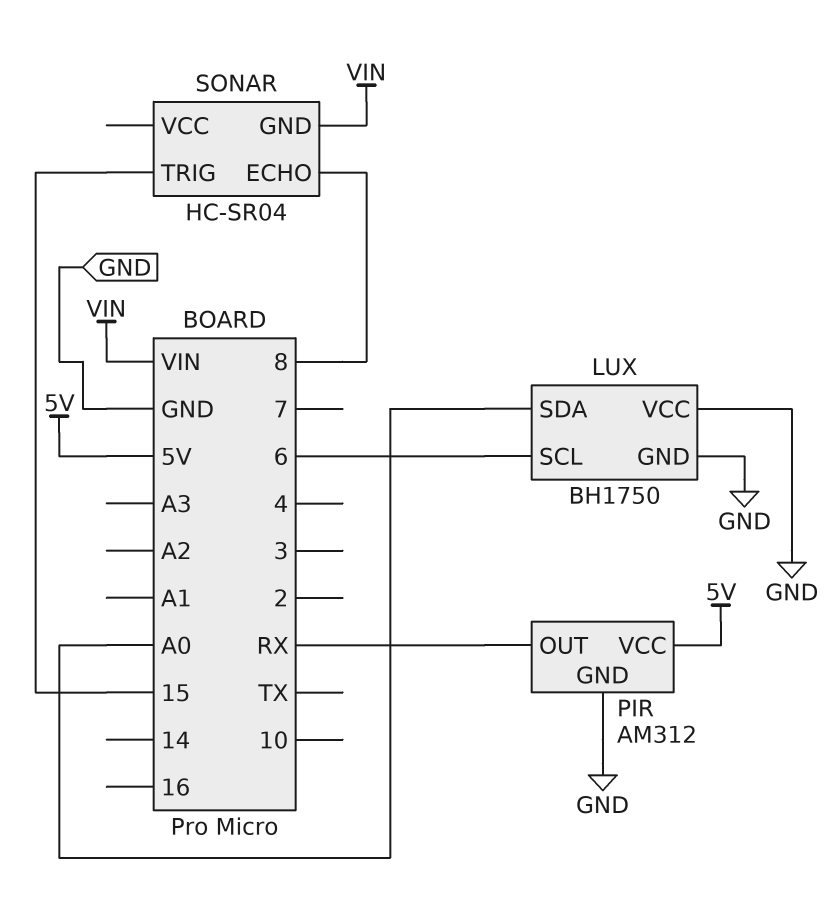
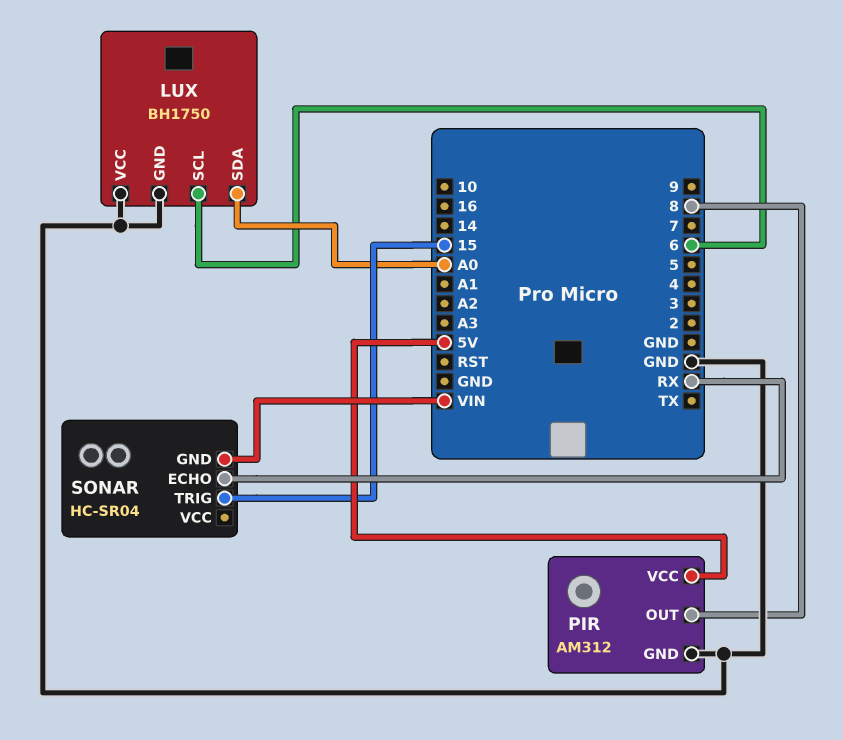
PIR pin OUT: RX -> 8
SONAR pin ECHO: 8 -> RX

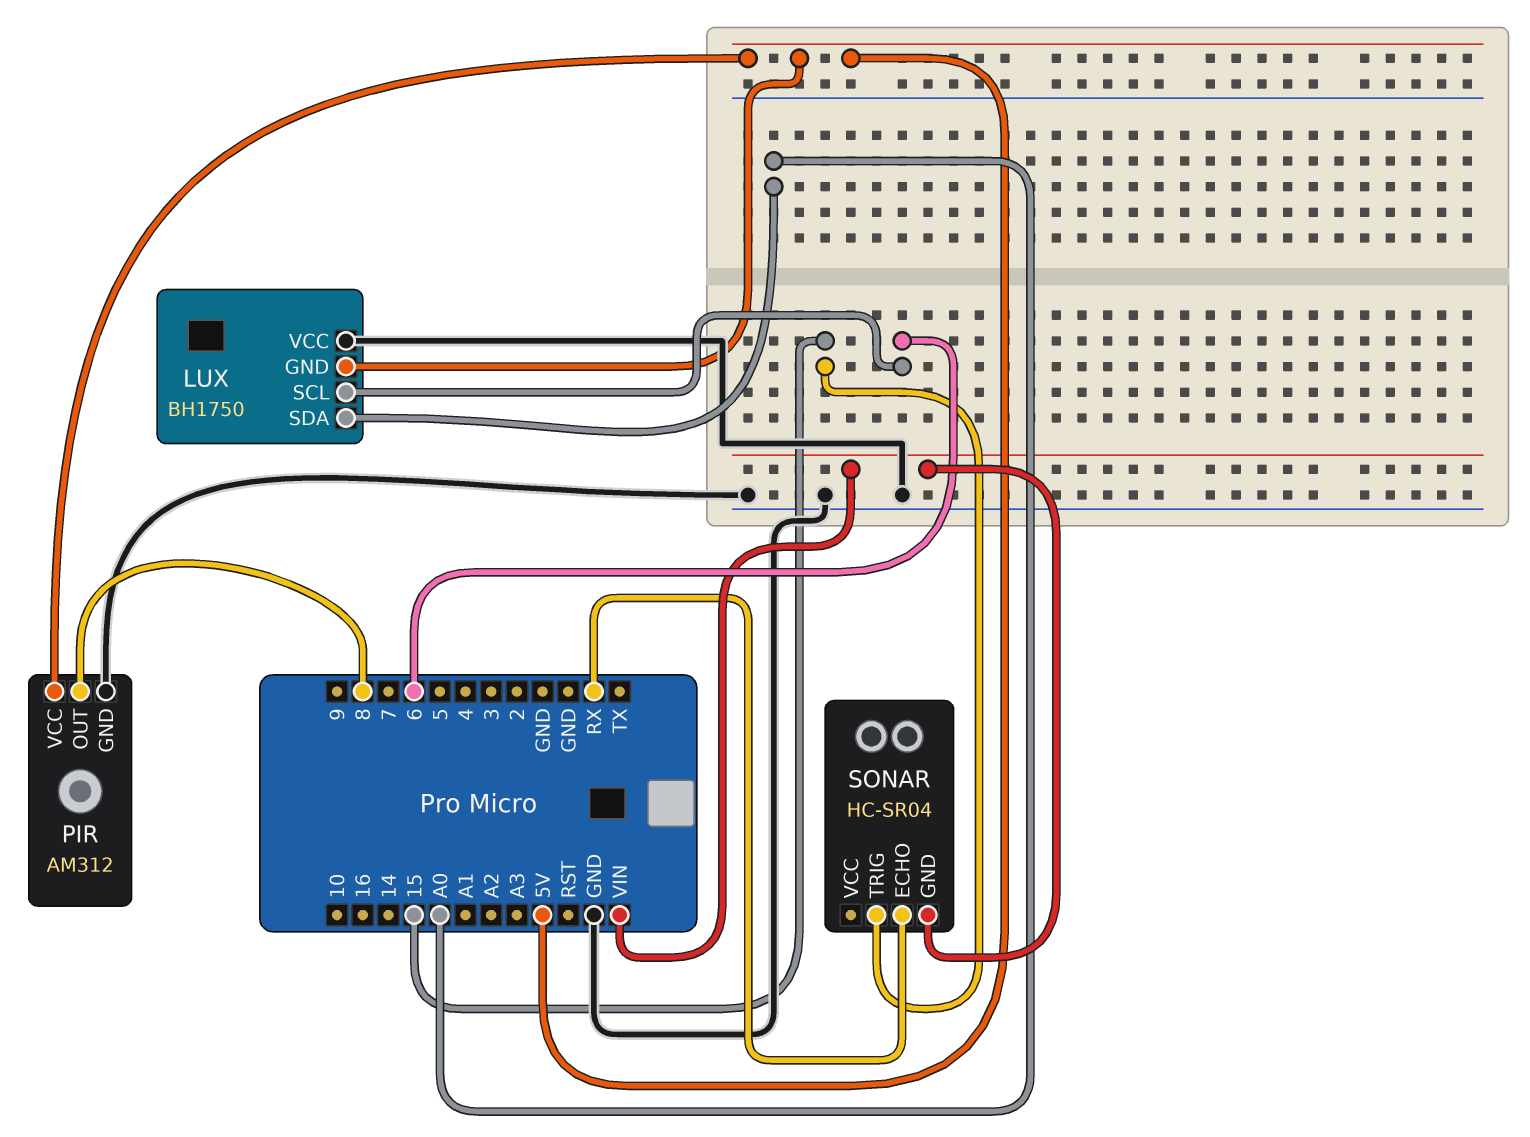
LUX pin GND: GND -> 5V

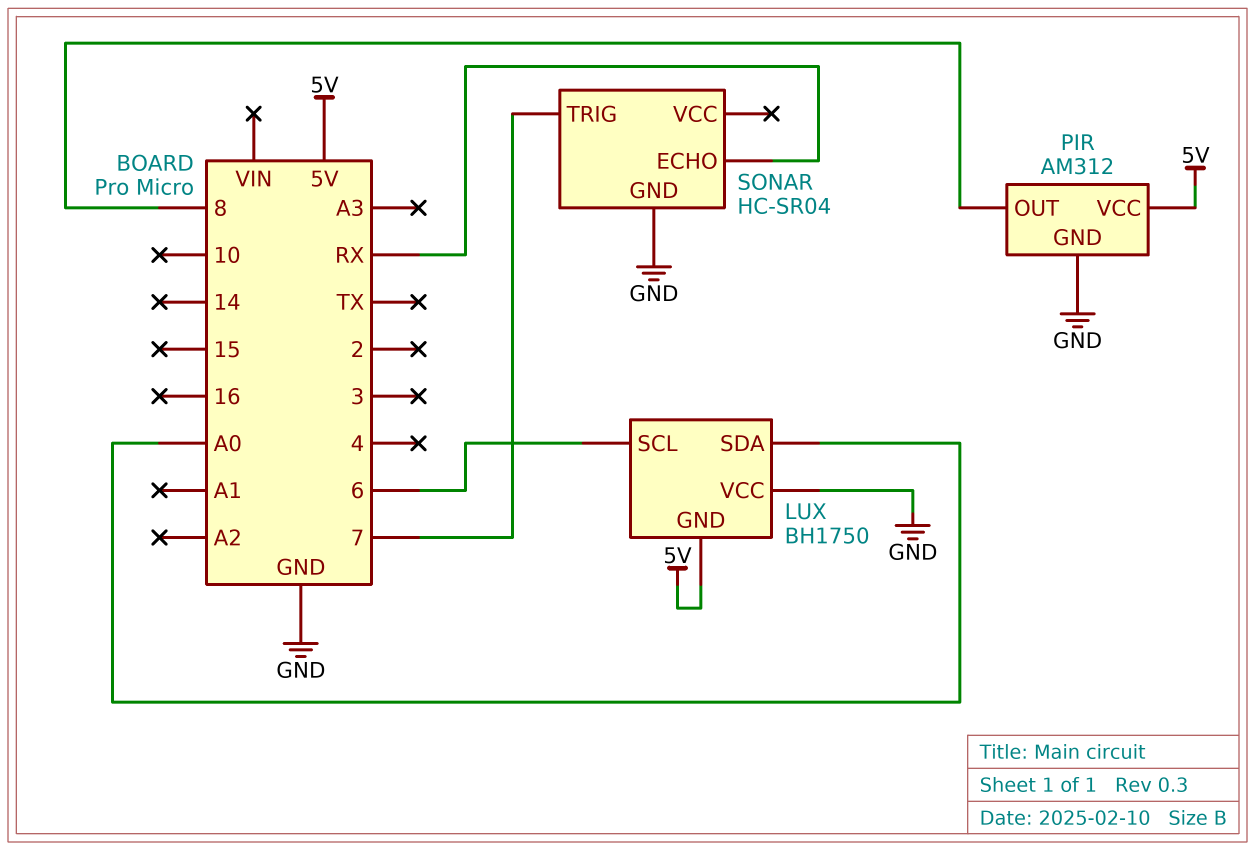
SONAR pin GND: VIN -> GND
SONAR pin TRIG: 15 -> 7

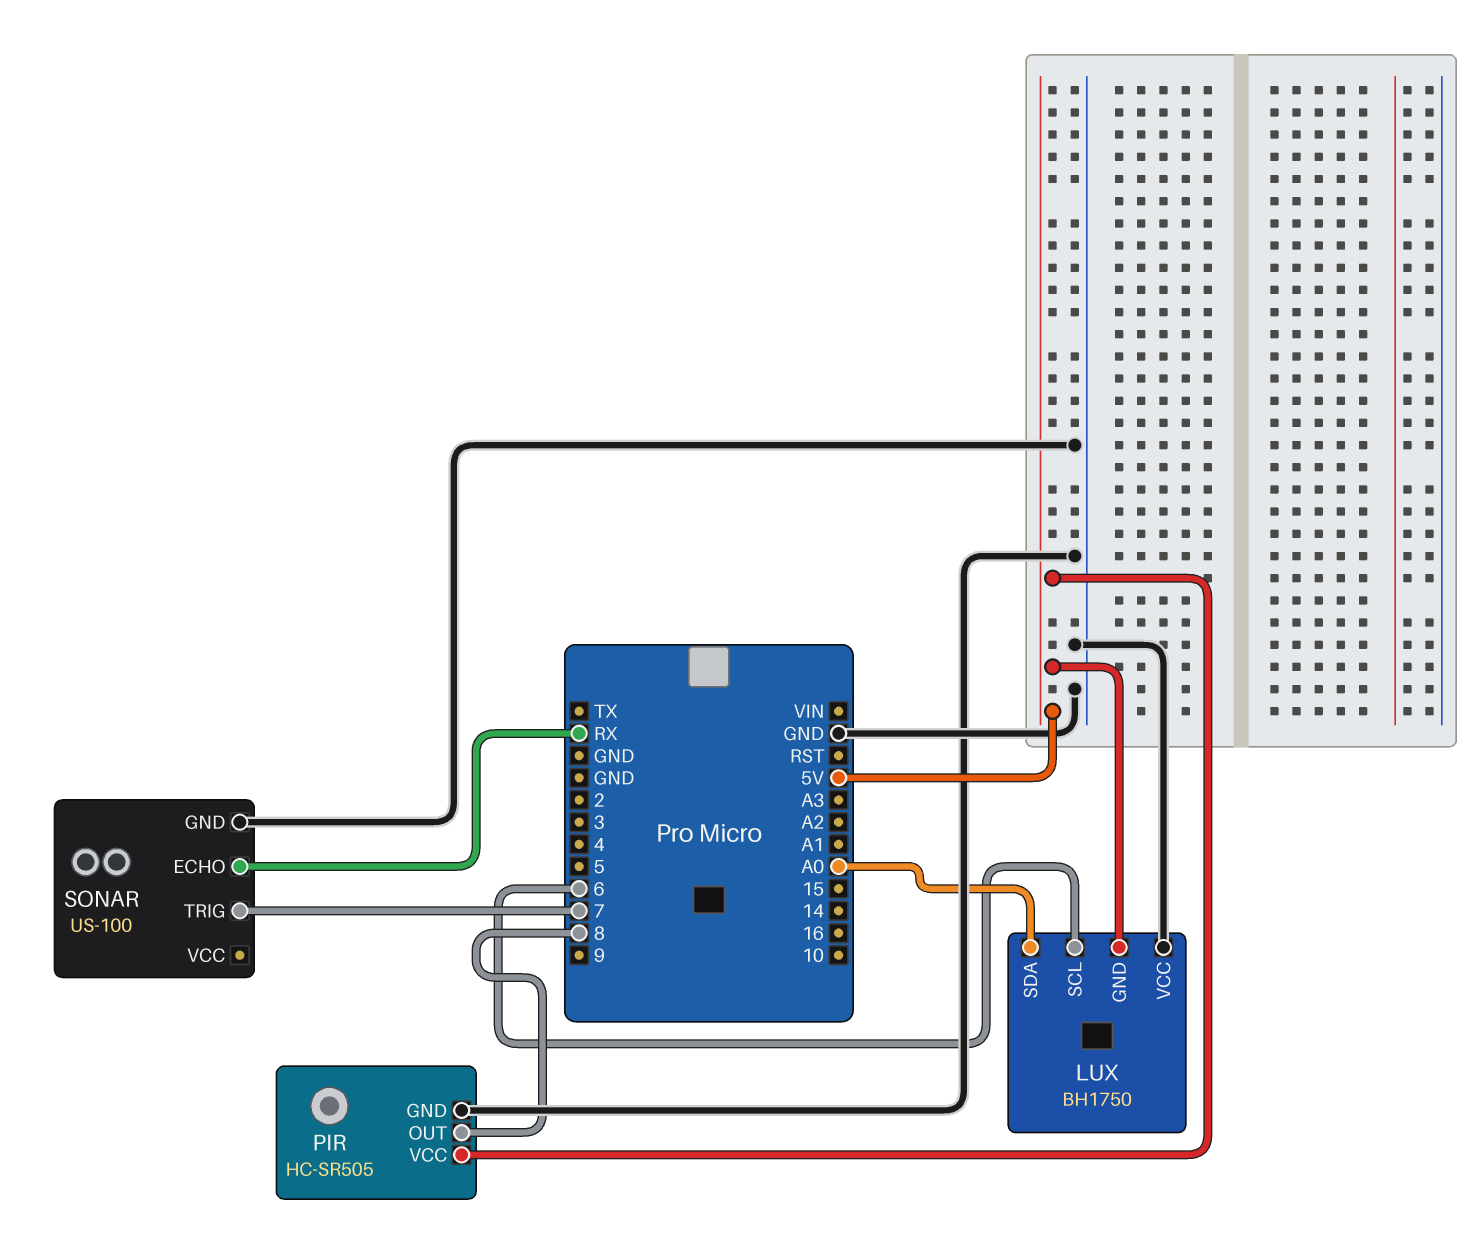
PIR: AM312 -> HC-SR505
SONAR: HC-SR04 -> US-100

